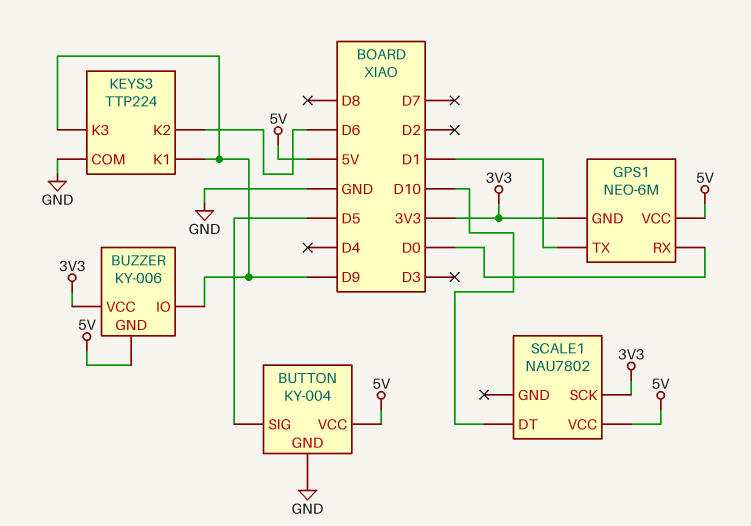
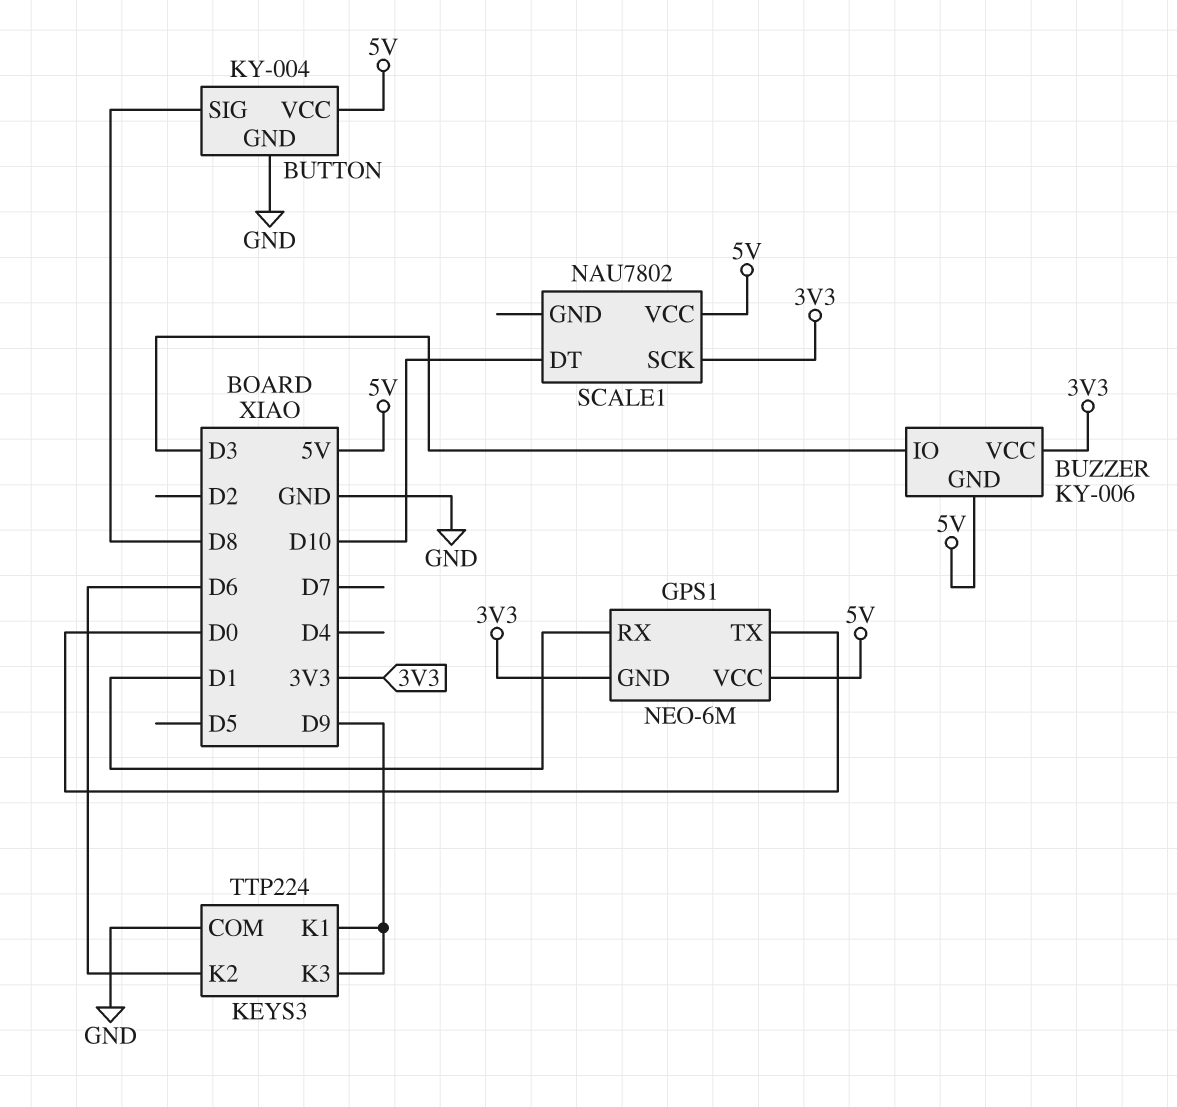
BUTTON pin SIG: D5 -> D8
BUZZER pin IO: D9 -> D3
GPS1 pin RX: D0 -> D1
GPS1 pin TX: D1 -> D0

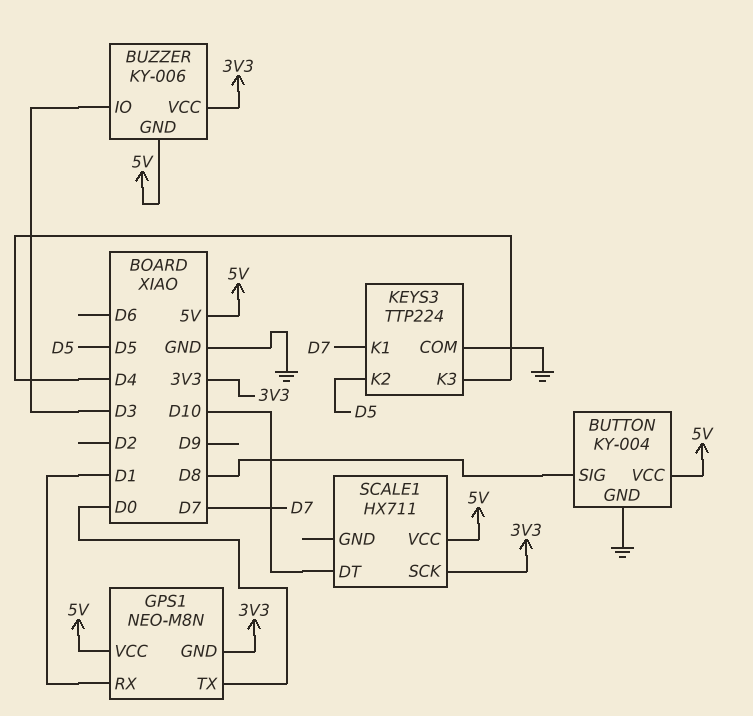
GPS1: NEO-6M -> NEO-M8N
KEYS3 pin K1: D9 -> D7
KEYS3 pin K2: D6 -> D5
KEYS3 pin K3: D9 -> D4
SCALE1: NAU7802 -> HX711

